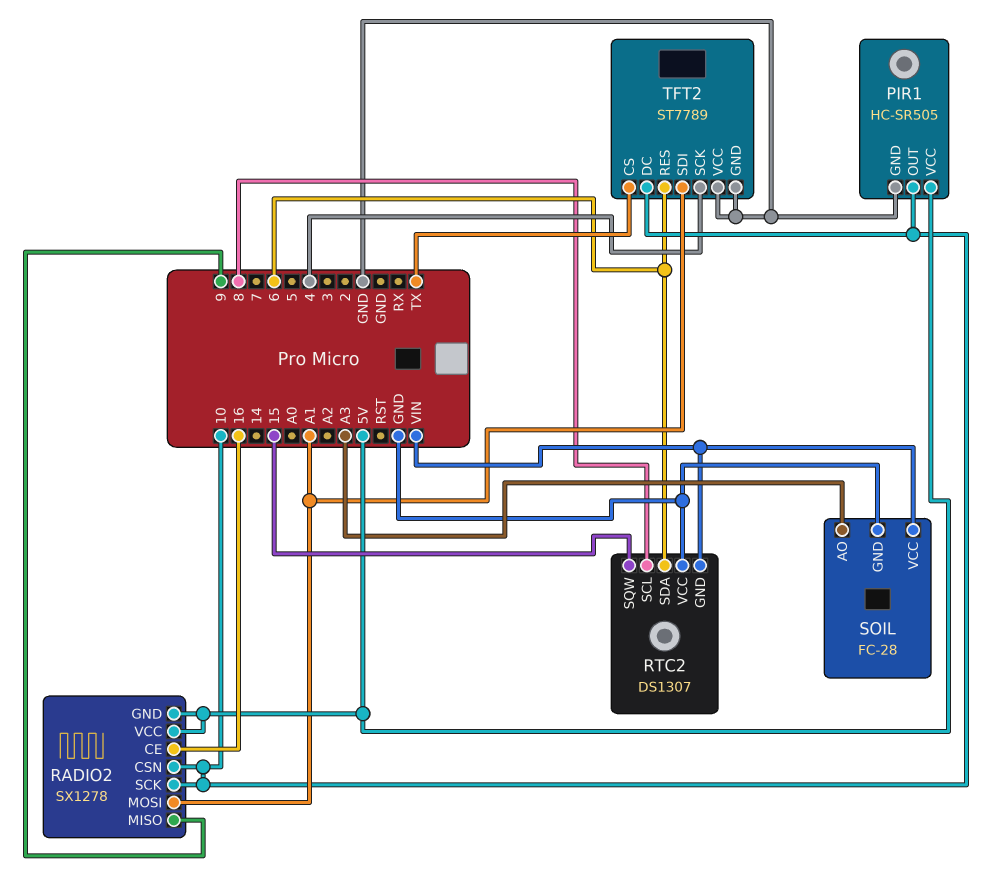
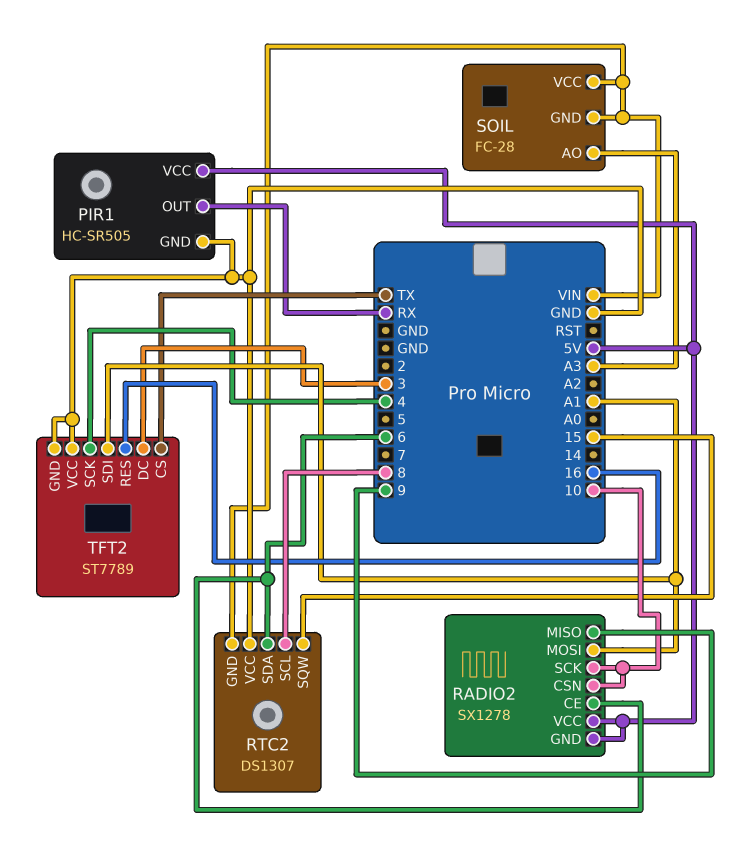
PIR1 pin OUT: 10 -> RX
RADIO2 pin CE: 16 -> 6
SOIL pin GND: GND -> VIN
TFT2 pin DC: 10 -> 3
TFT2 pin RES: 6 -> 16

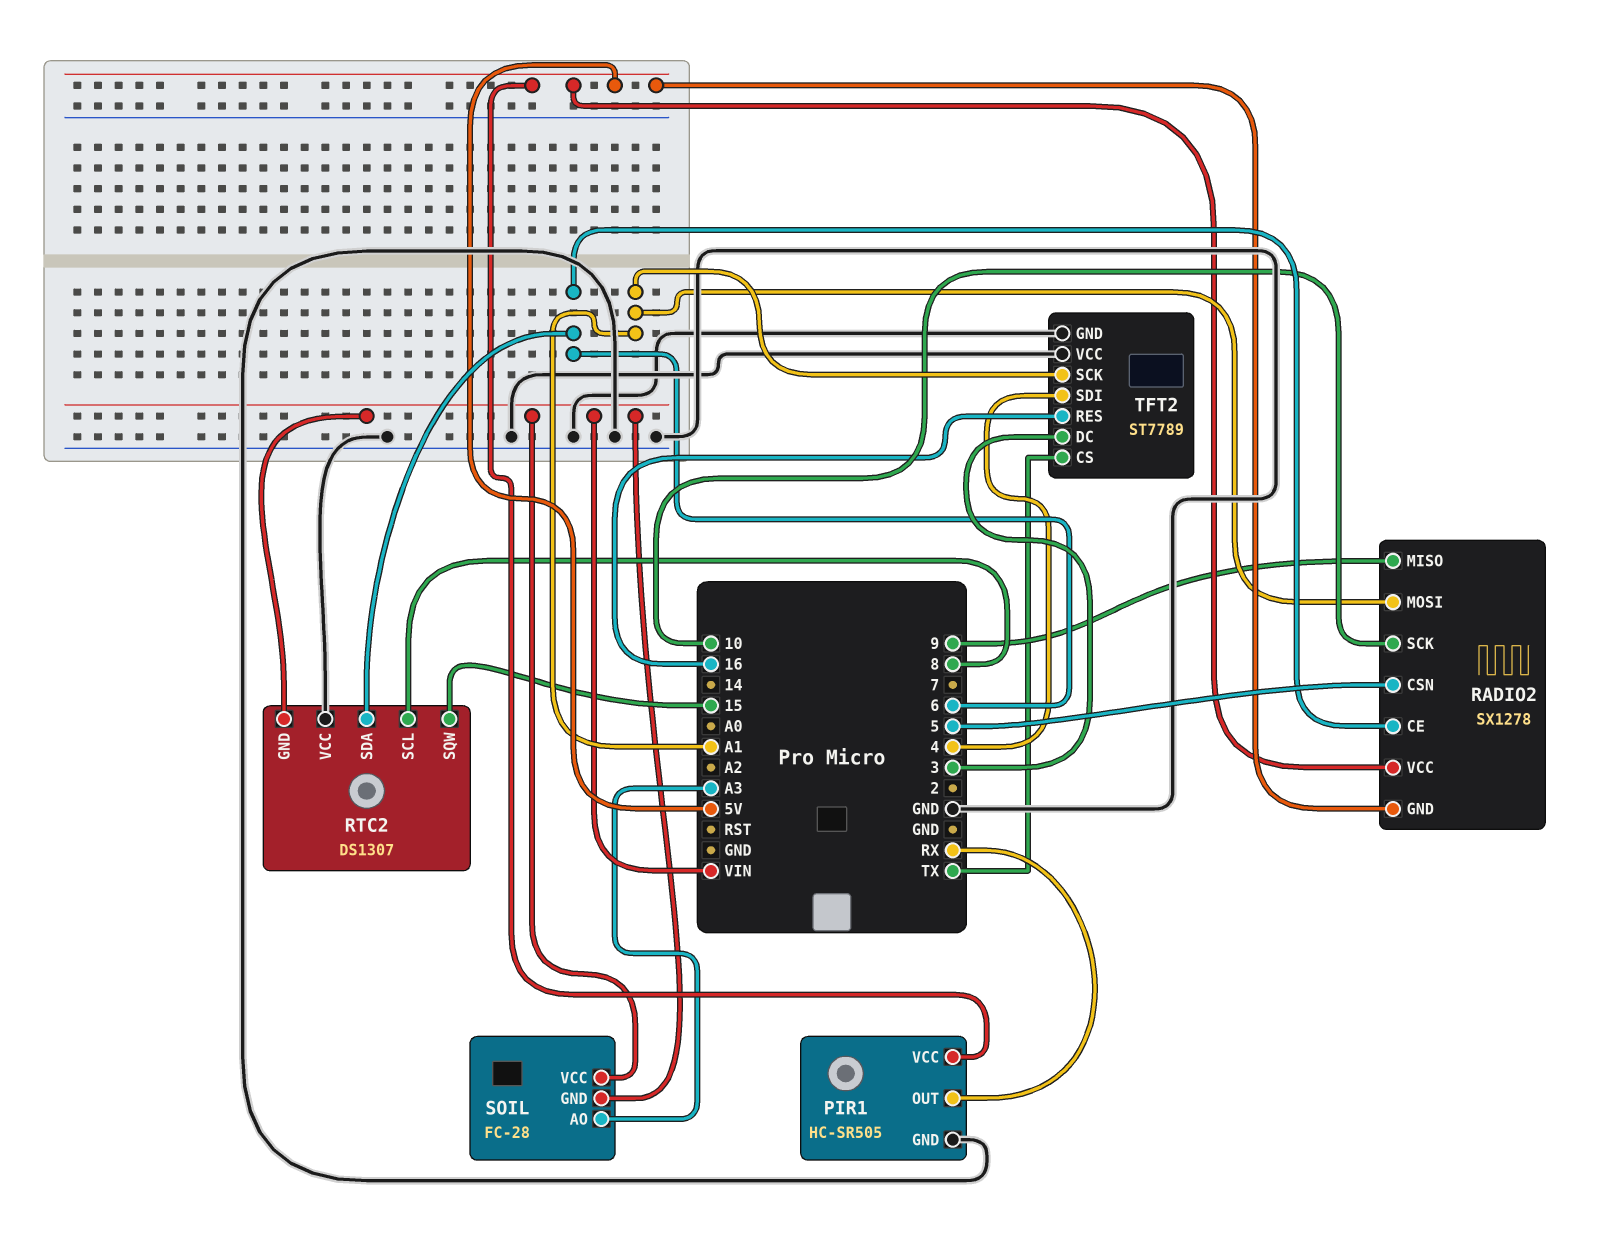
RADIO2 pin CSN: 10 -> 5
TFT2 pin SCK: 4 -> A1
TFT2 pin SDI: A1 -> 4

